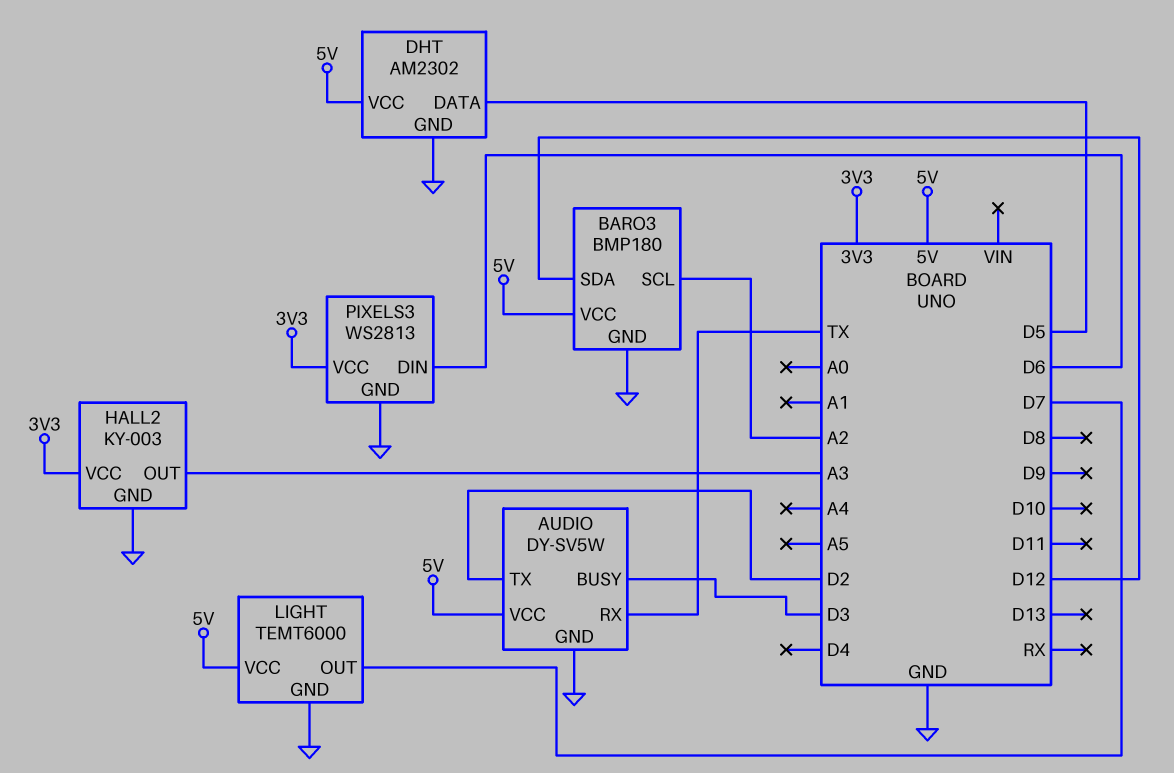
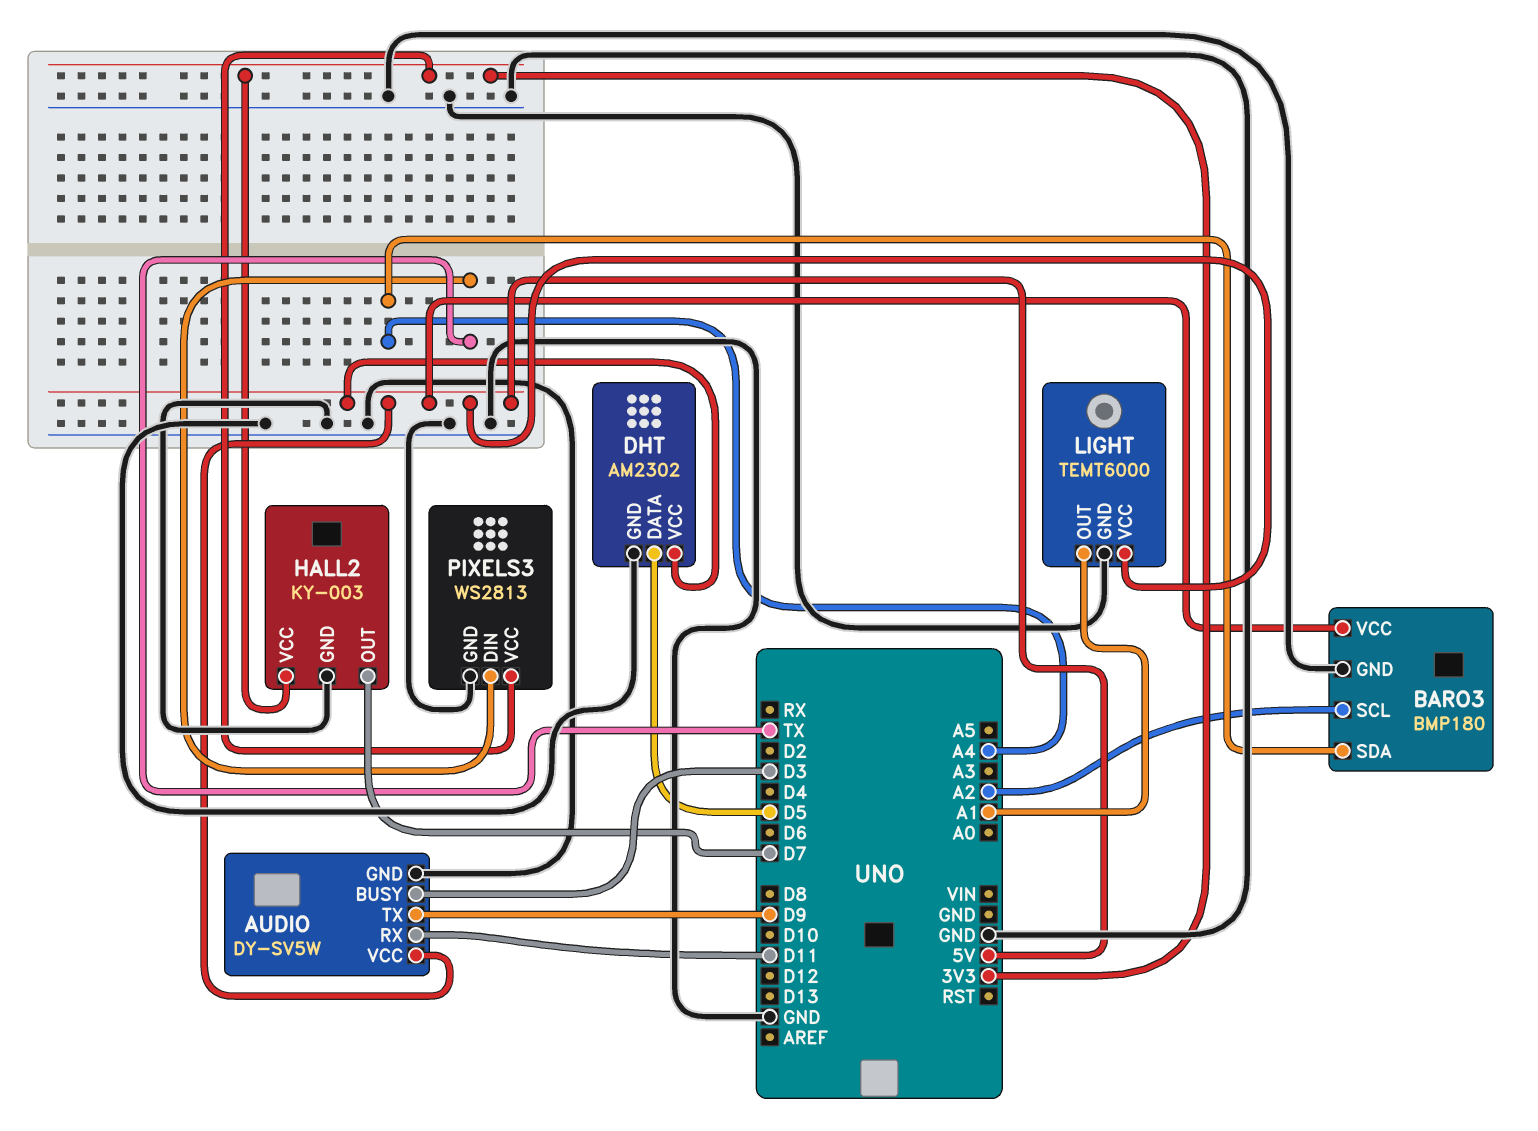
AUDIO pin RX: TX -> D11
AUDIO pin TX: D2 -> D9
BARO3 pin SDA: D12 -> A4
HALL2 pin OUT: A3 -> D7
LIGHT pin OUT: D7 -> A1
PIXELS3 pin DIN: D6 -> TX

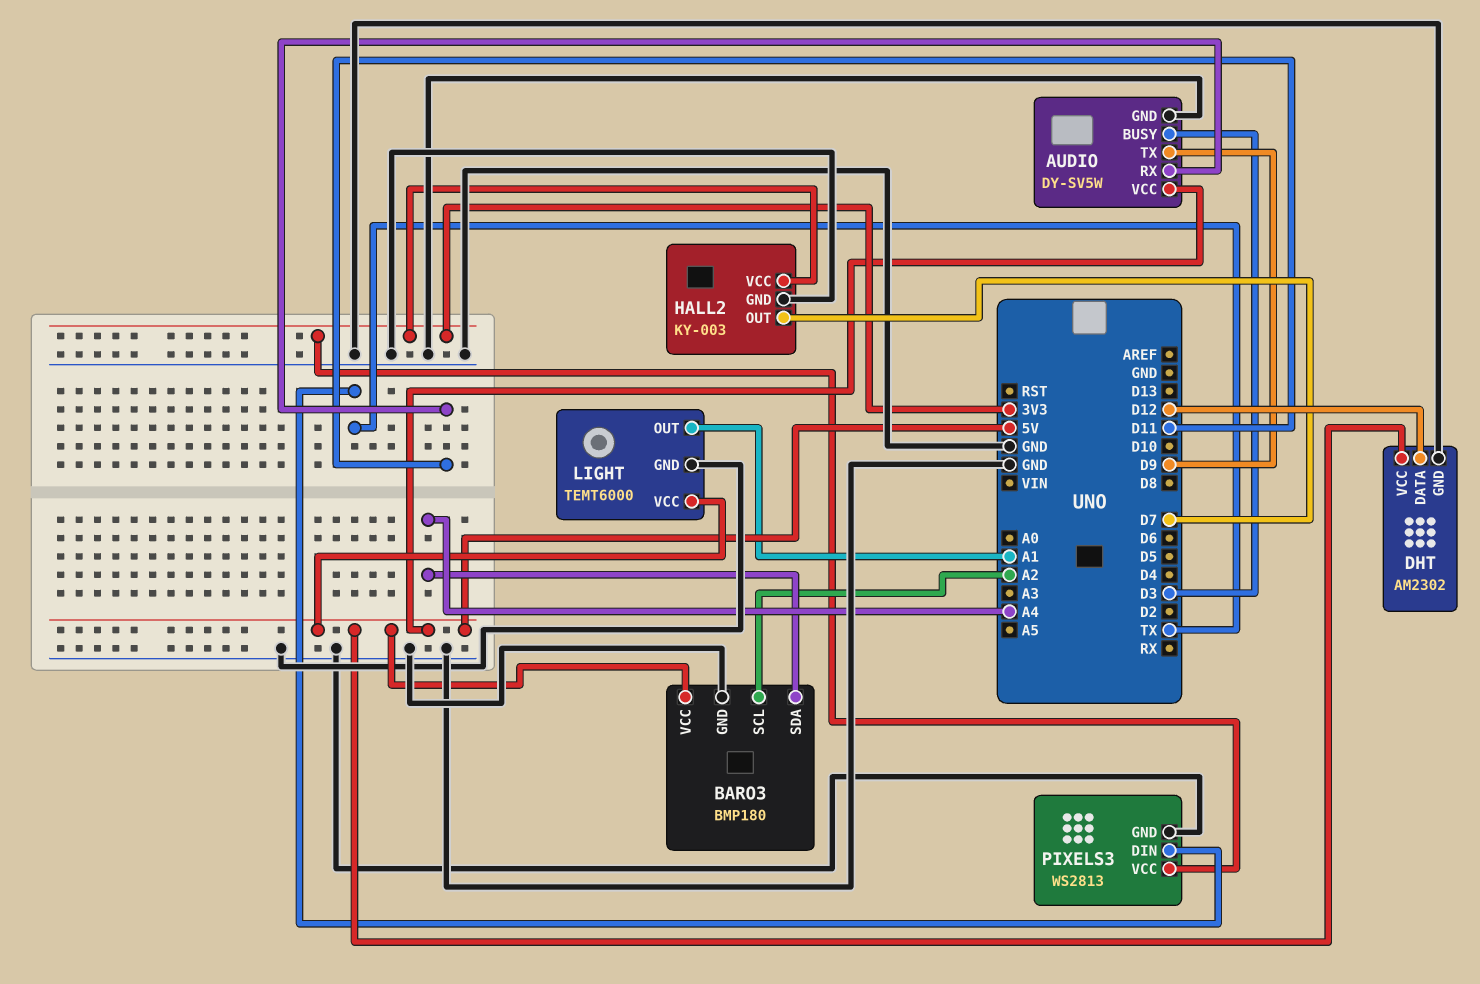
DHT pin DATA: D5 -> D12

